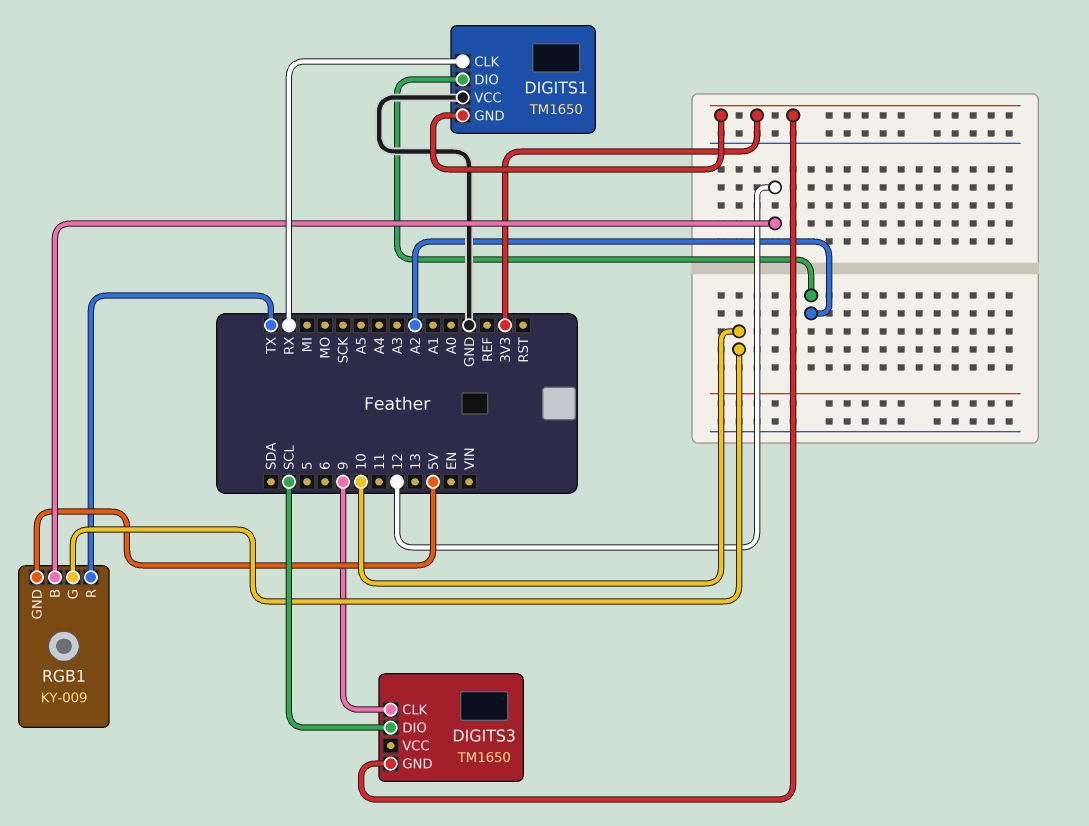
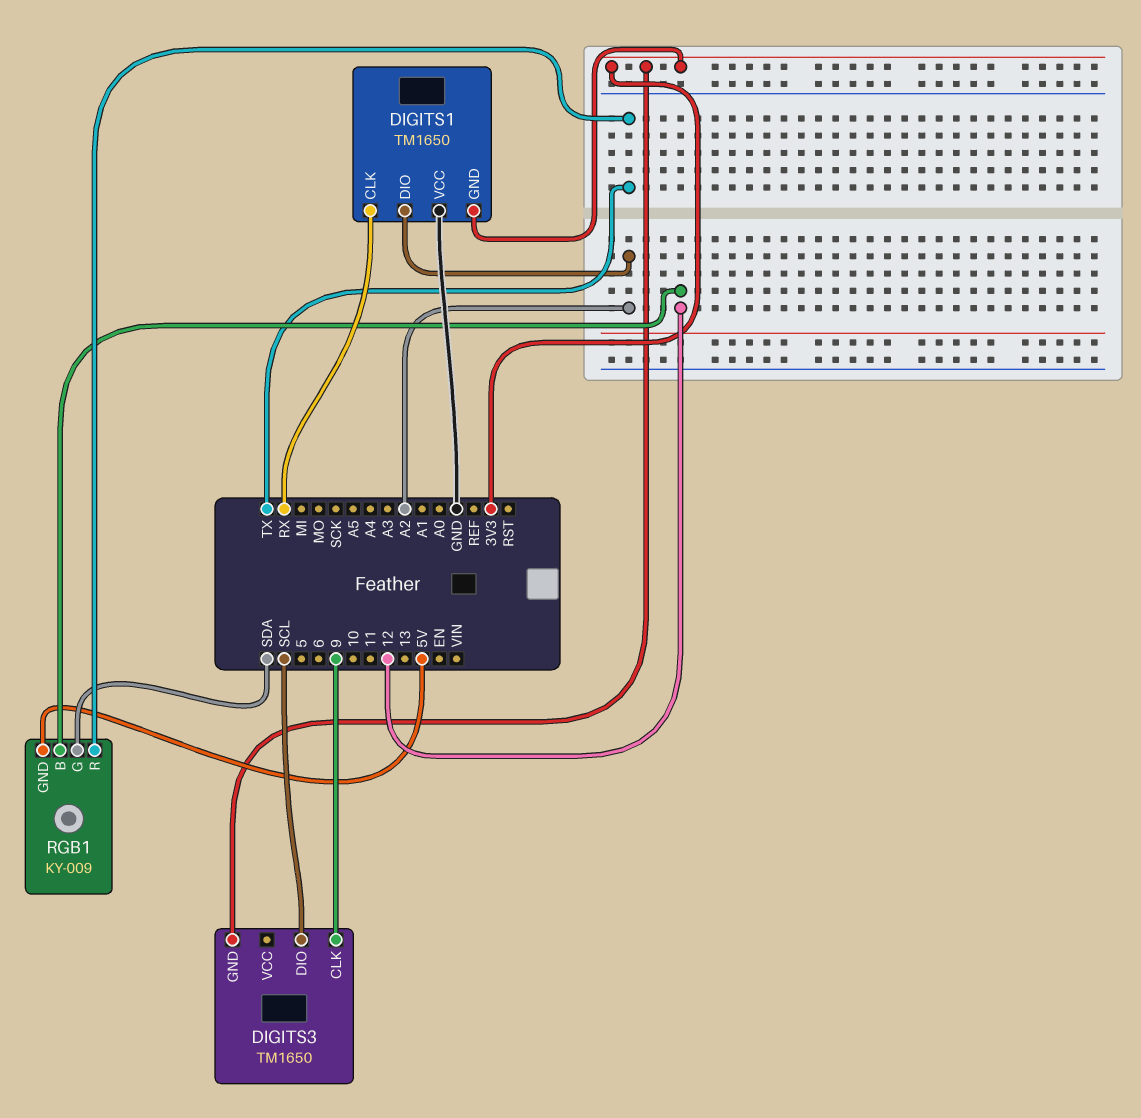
RGB1 pin G: 10 -> SDA

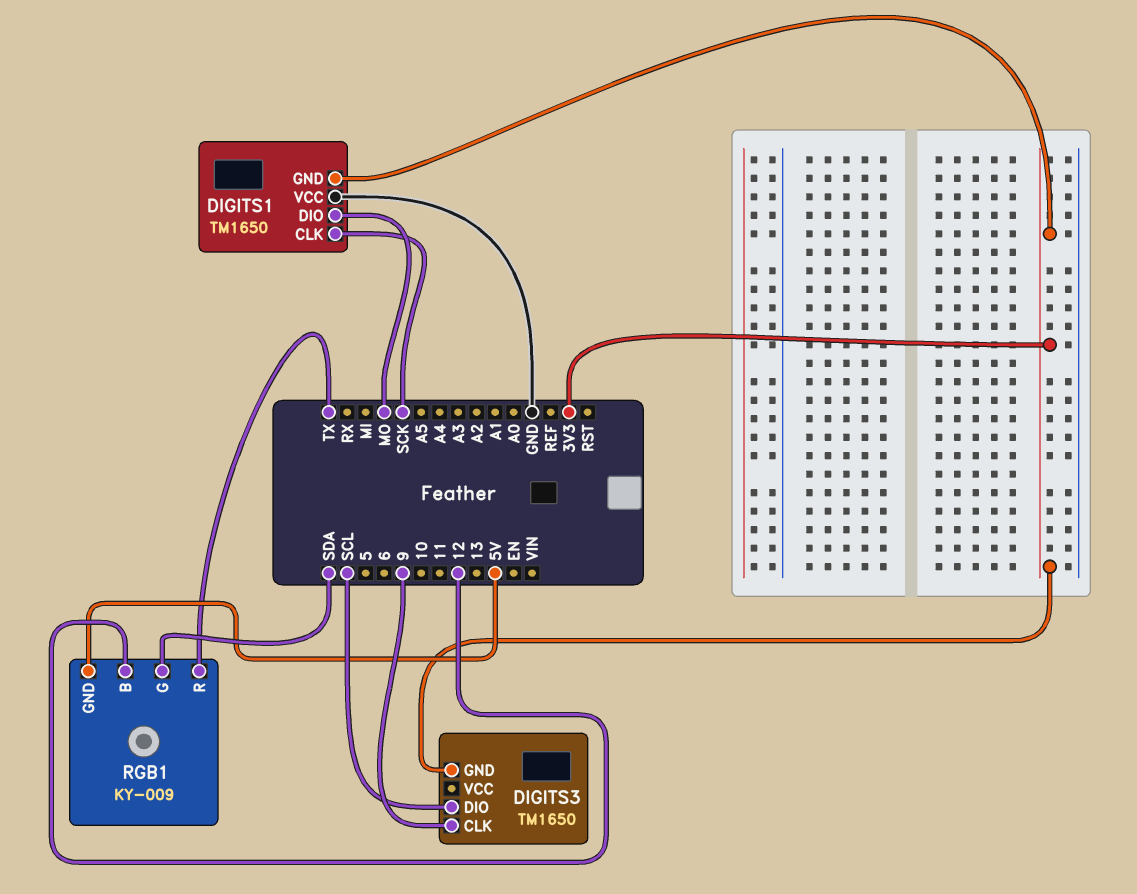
DIGITS1 pin CLK: RX -> SCK
DIGITS1 pin DIO: A2 -> MO

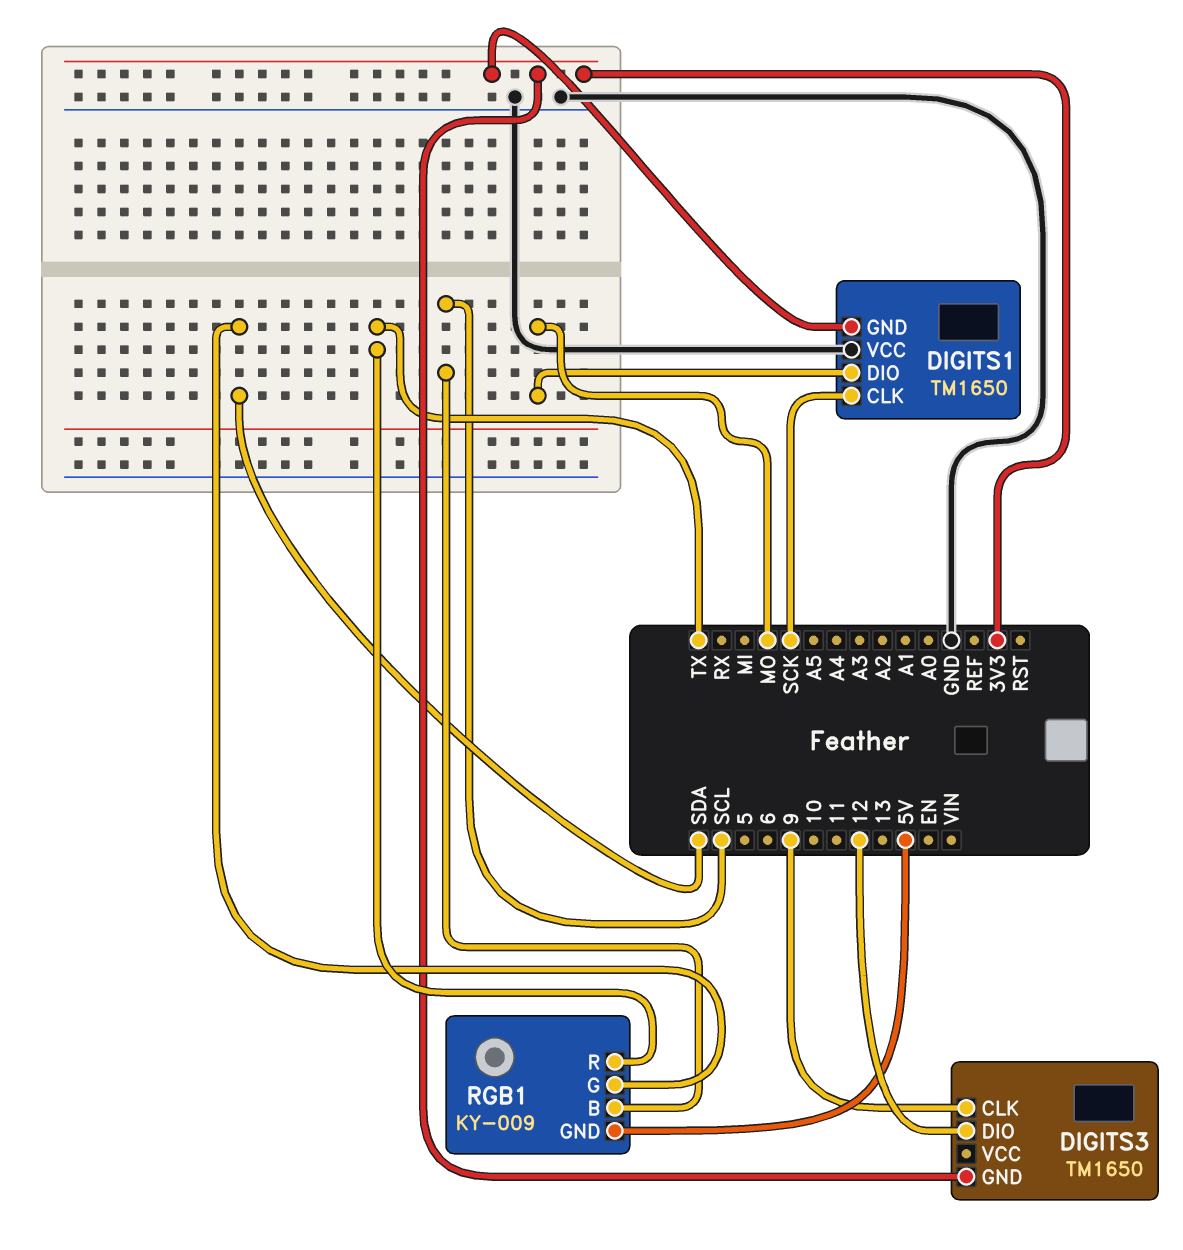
DIGITS3 pin DIO: SCL -> 12
RGB1 pin B: 12 -> SCL

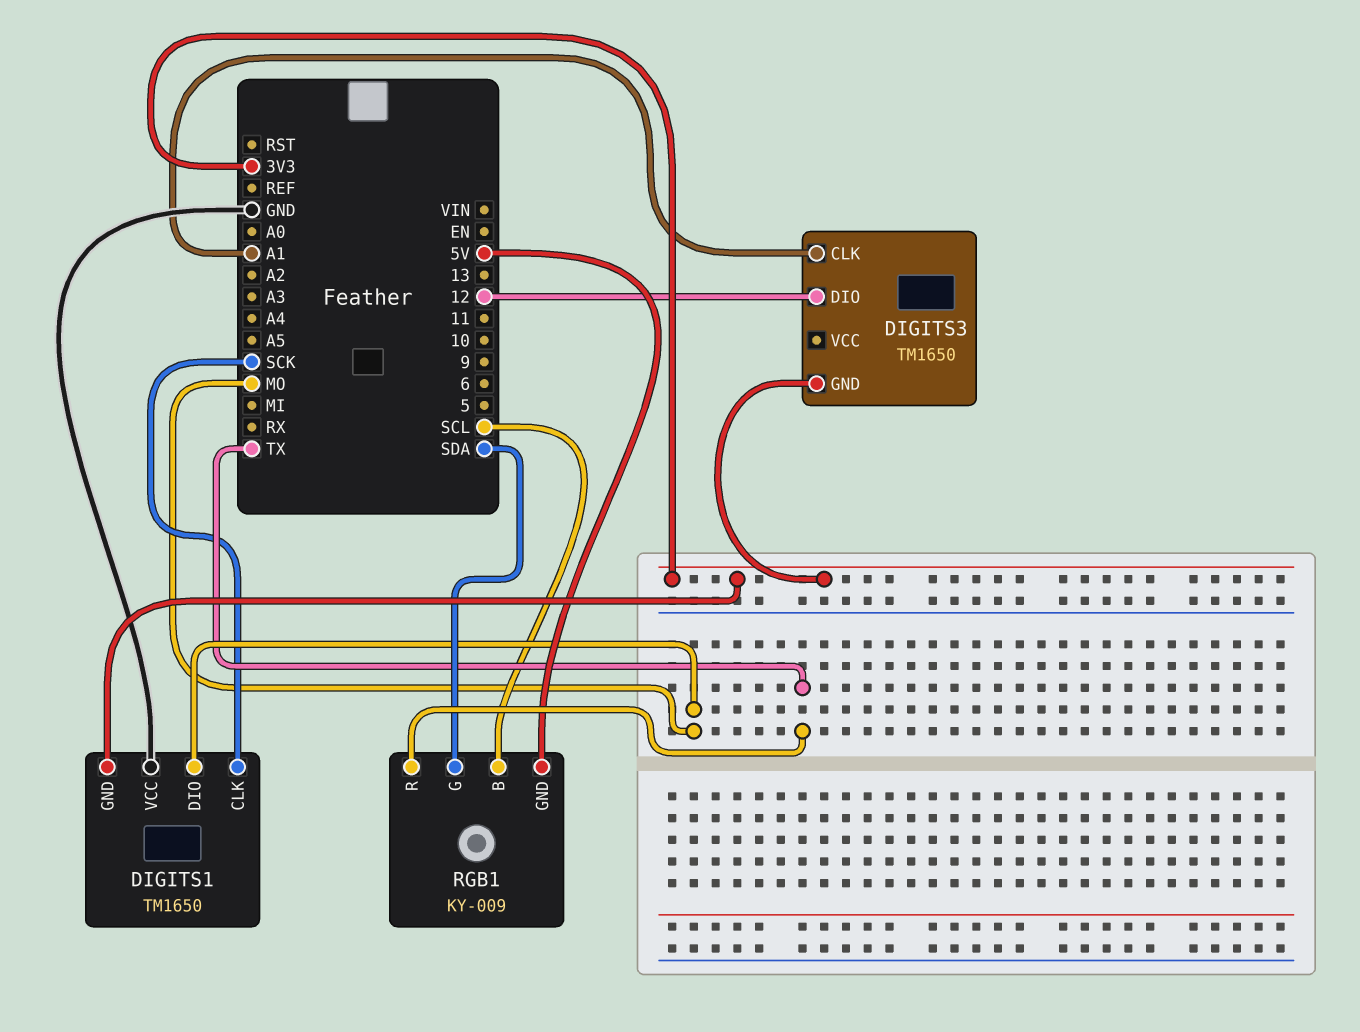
DIGITS3 pin CLK: 9 -> A1

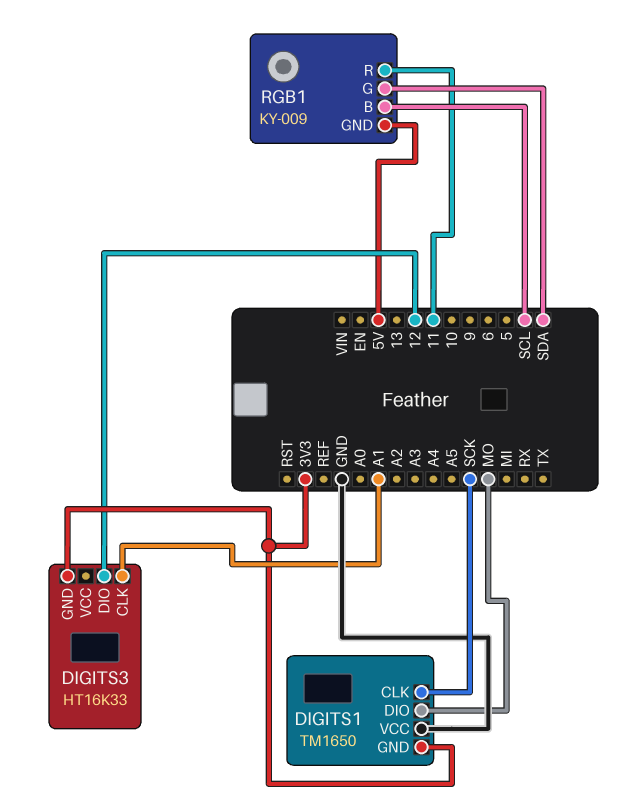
DIGITS3: TM1650 -> HT16K33
RGB1 pin R: TX -> 11

